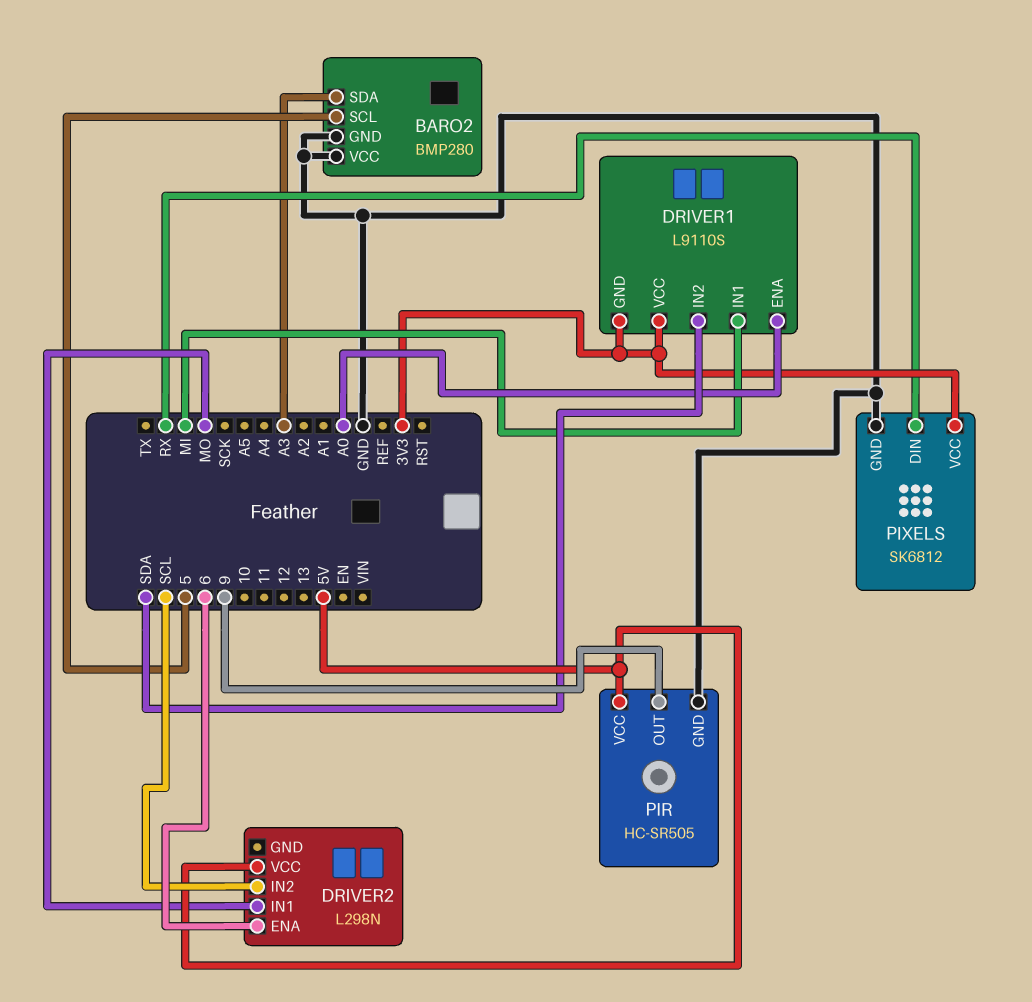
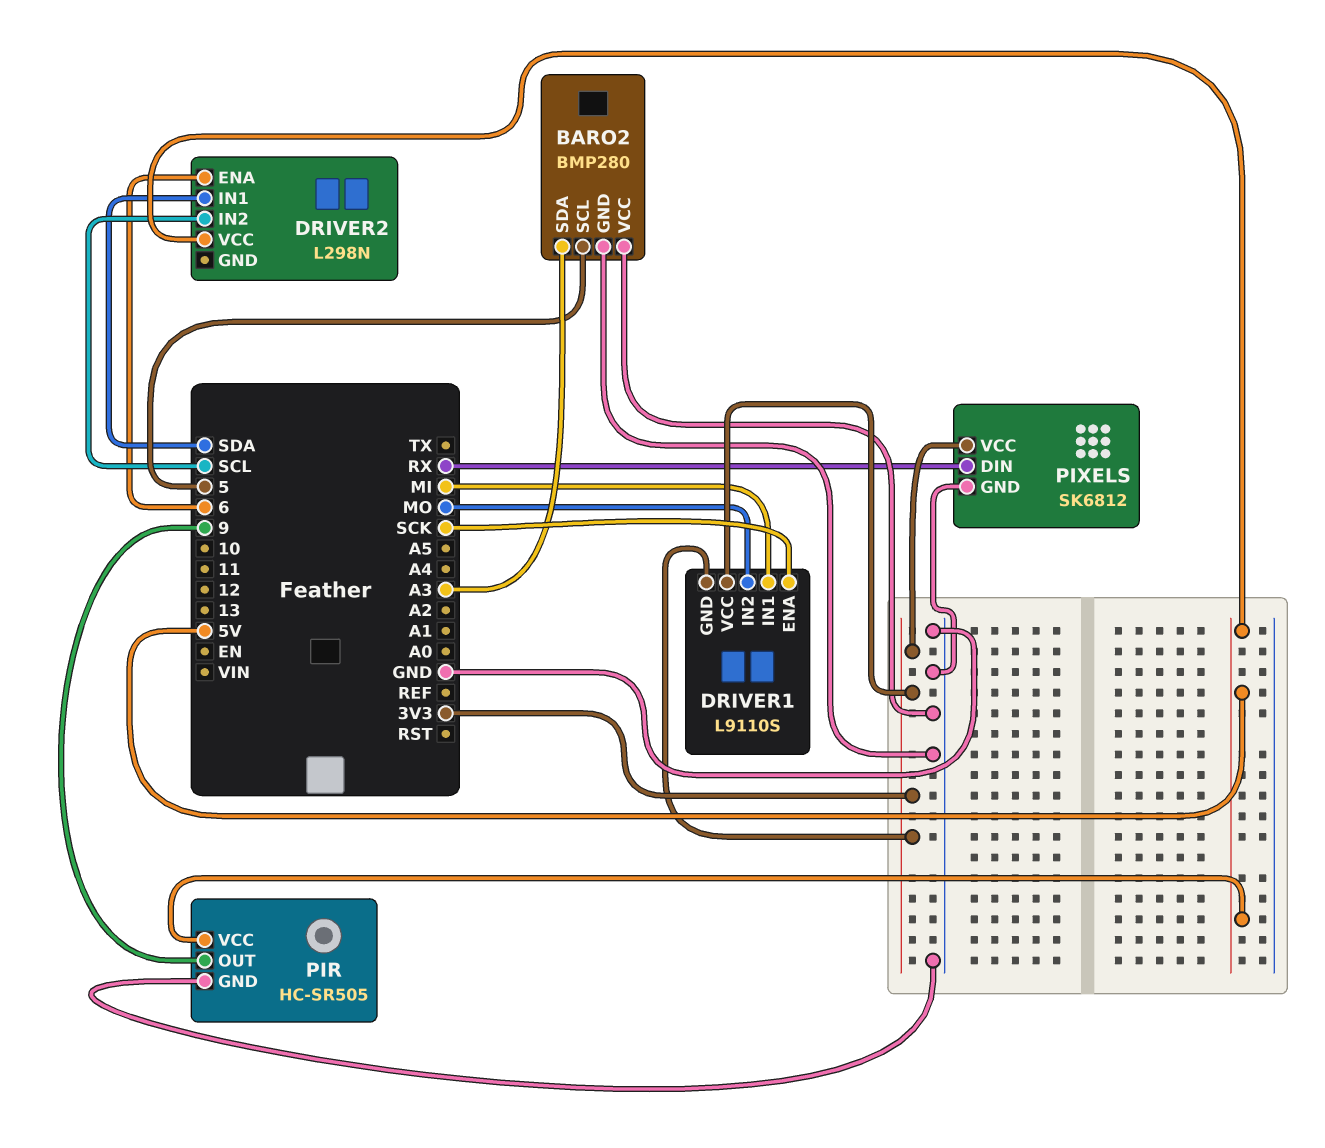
DRIVER1 pin ENA: A0 -> SCK
DRIVER1 pin IN2: SDA -> MO
DRIVER2 pin IN1: MO -> SDA

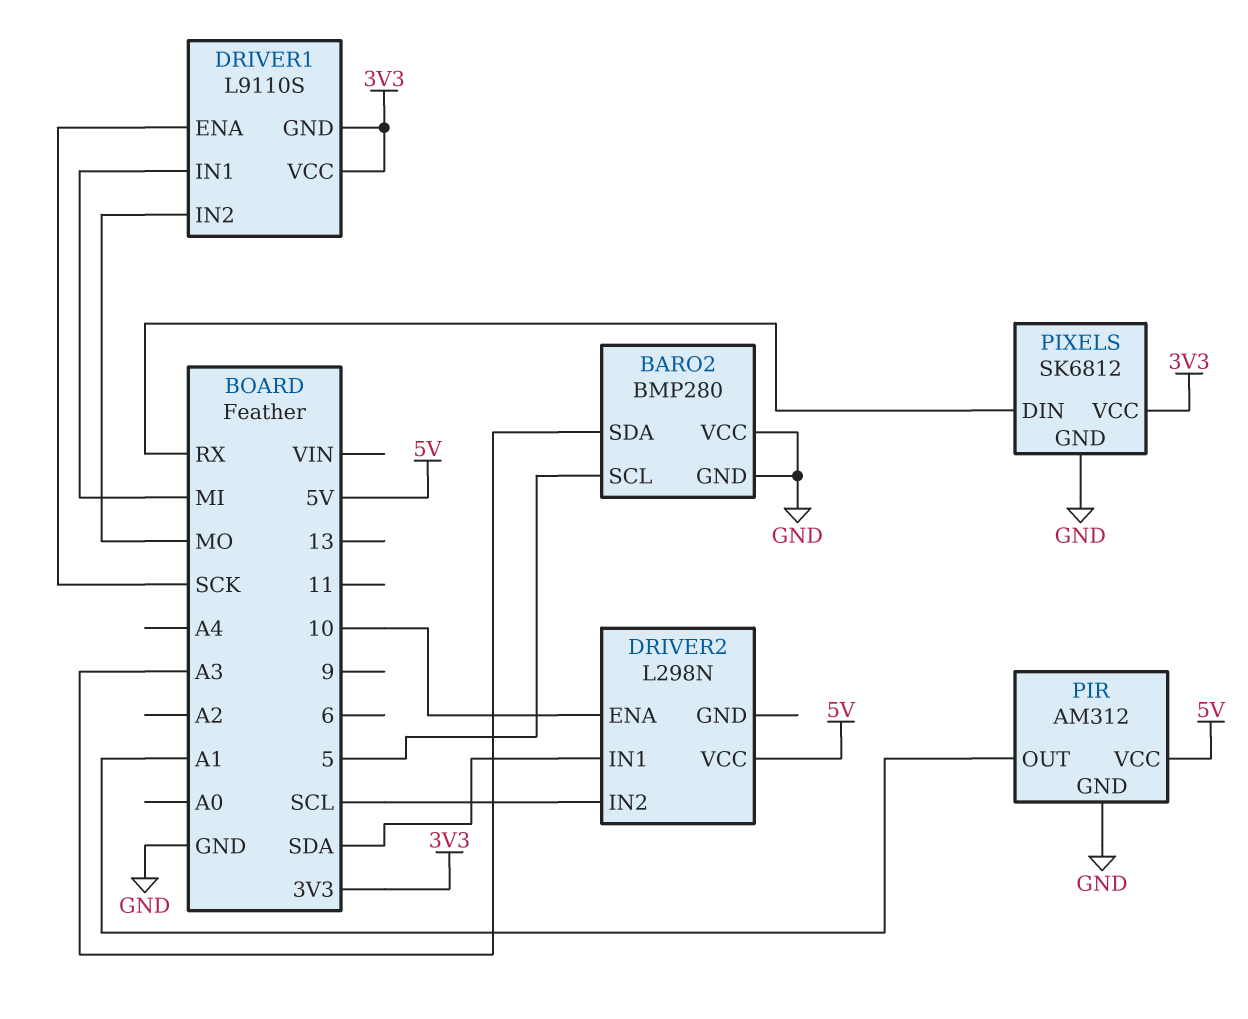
DRIVER2 pin ENA: 6 -> 10
PIR: HC-SR505 -> AM312
PIR pin OUT: 9 -> A1

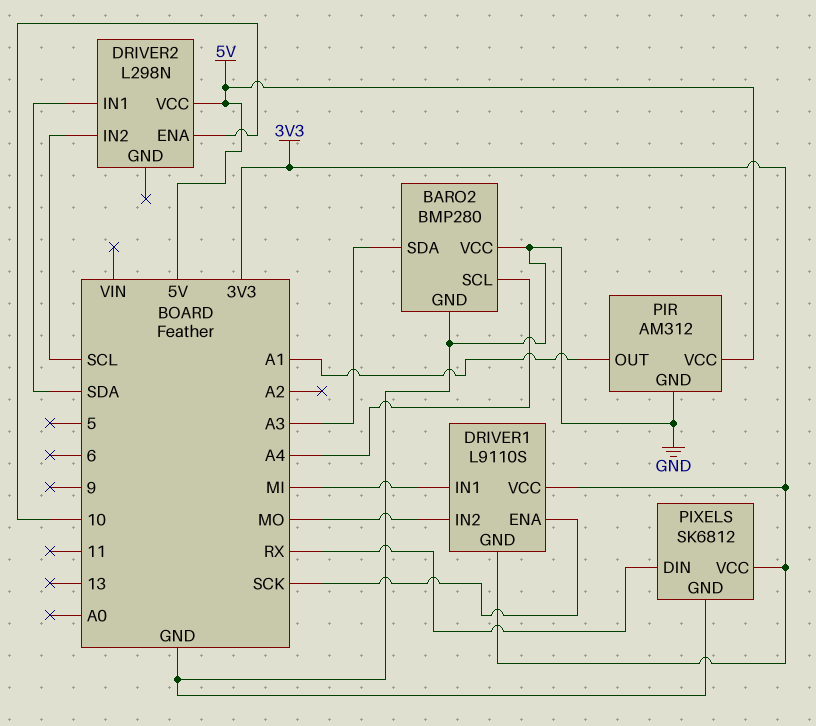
BARO2 pin SCL: 5 -> A4

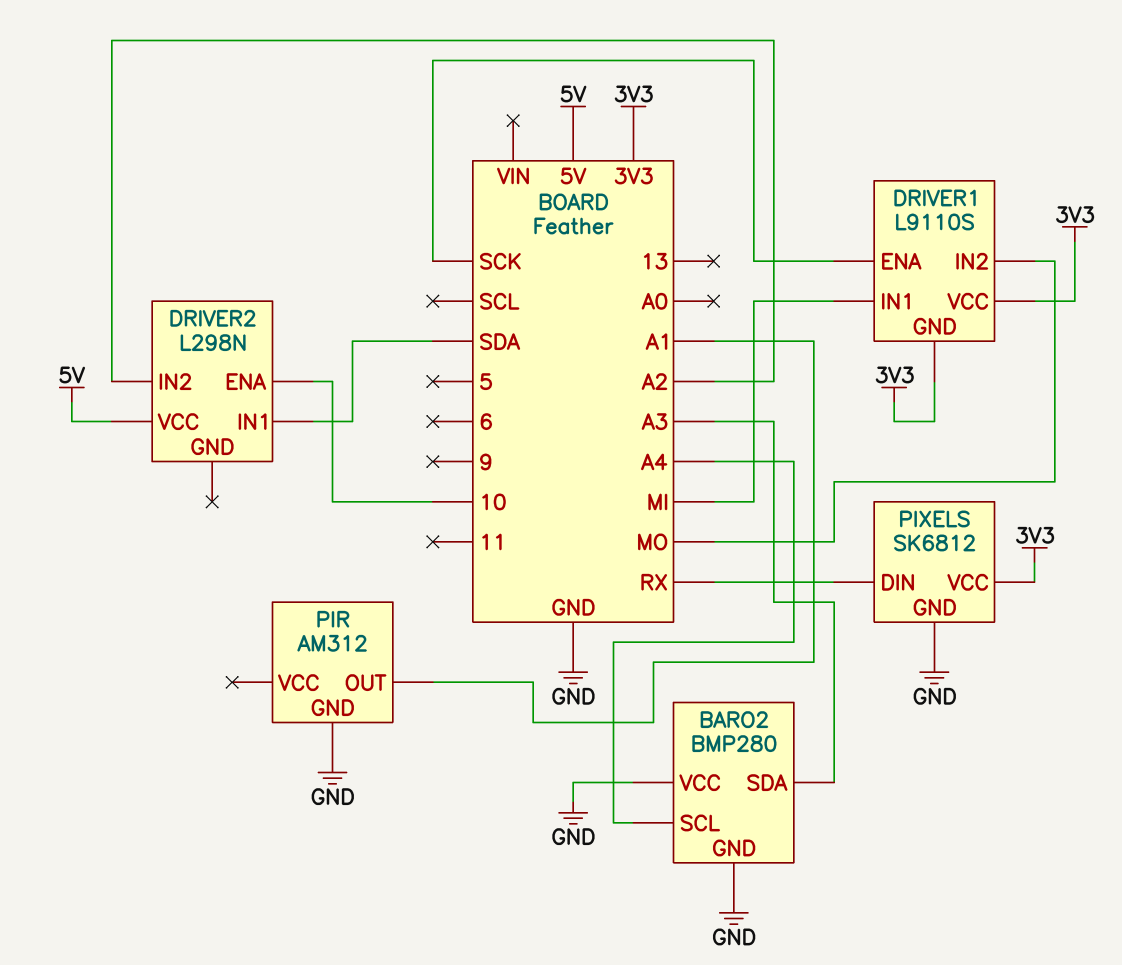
DRIVER2 pin IN2: SCL -> A2
PIR pin VCC: 5V -> none

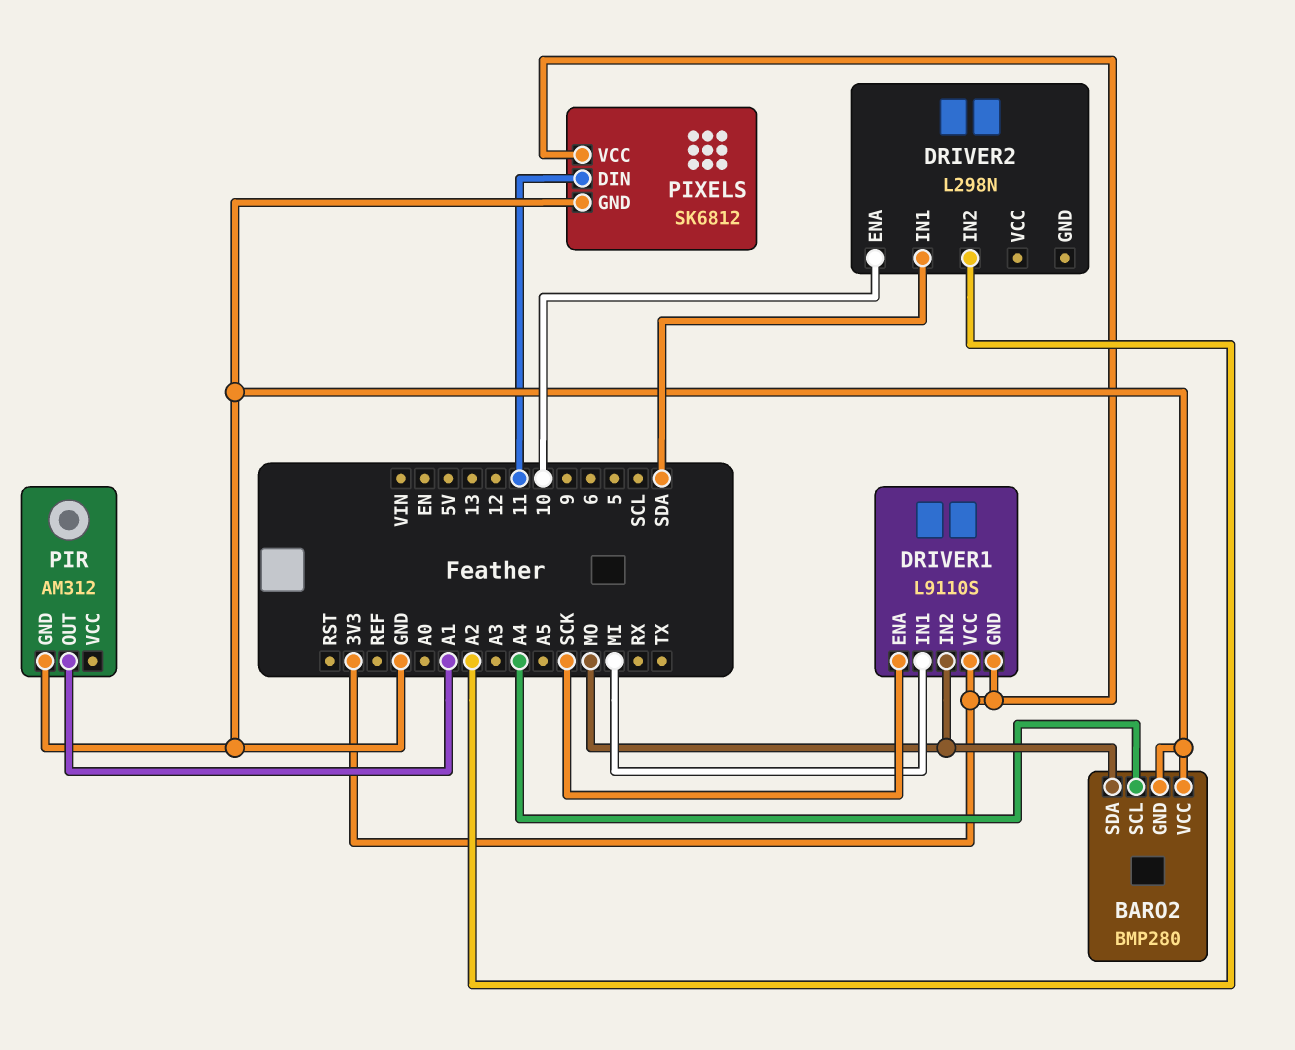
BARO2 pin SDA: A3 -> MO
DRIVER2 pin VCC: 5V -> none
PIXELS pin DIN: RX -> 11

